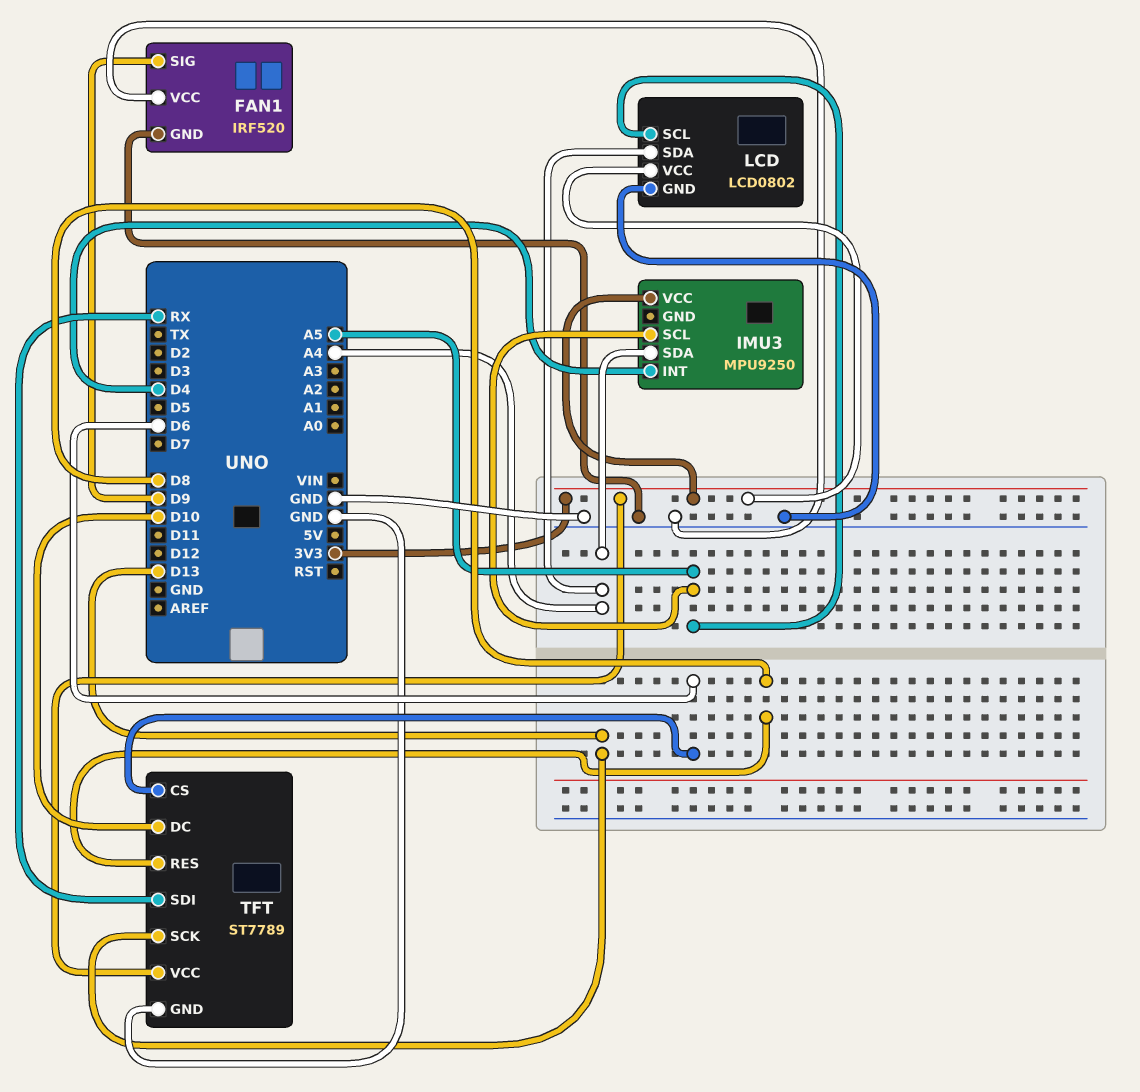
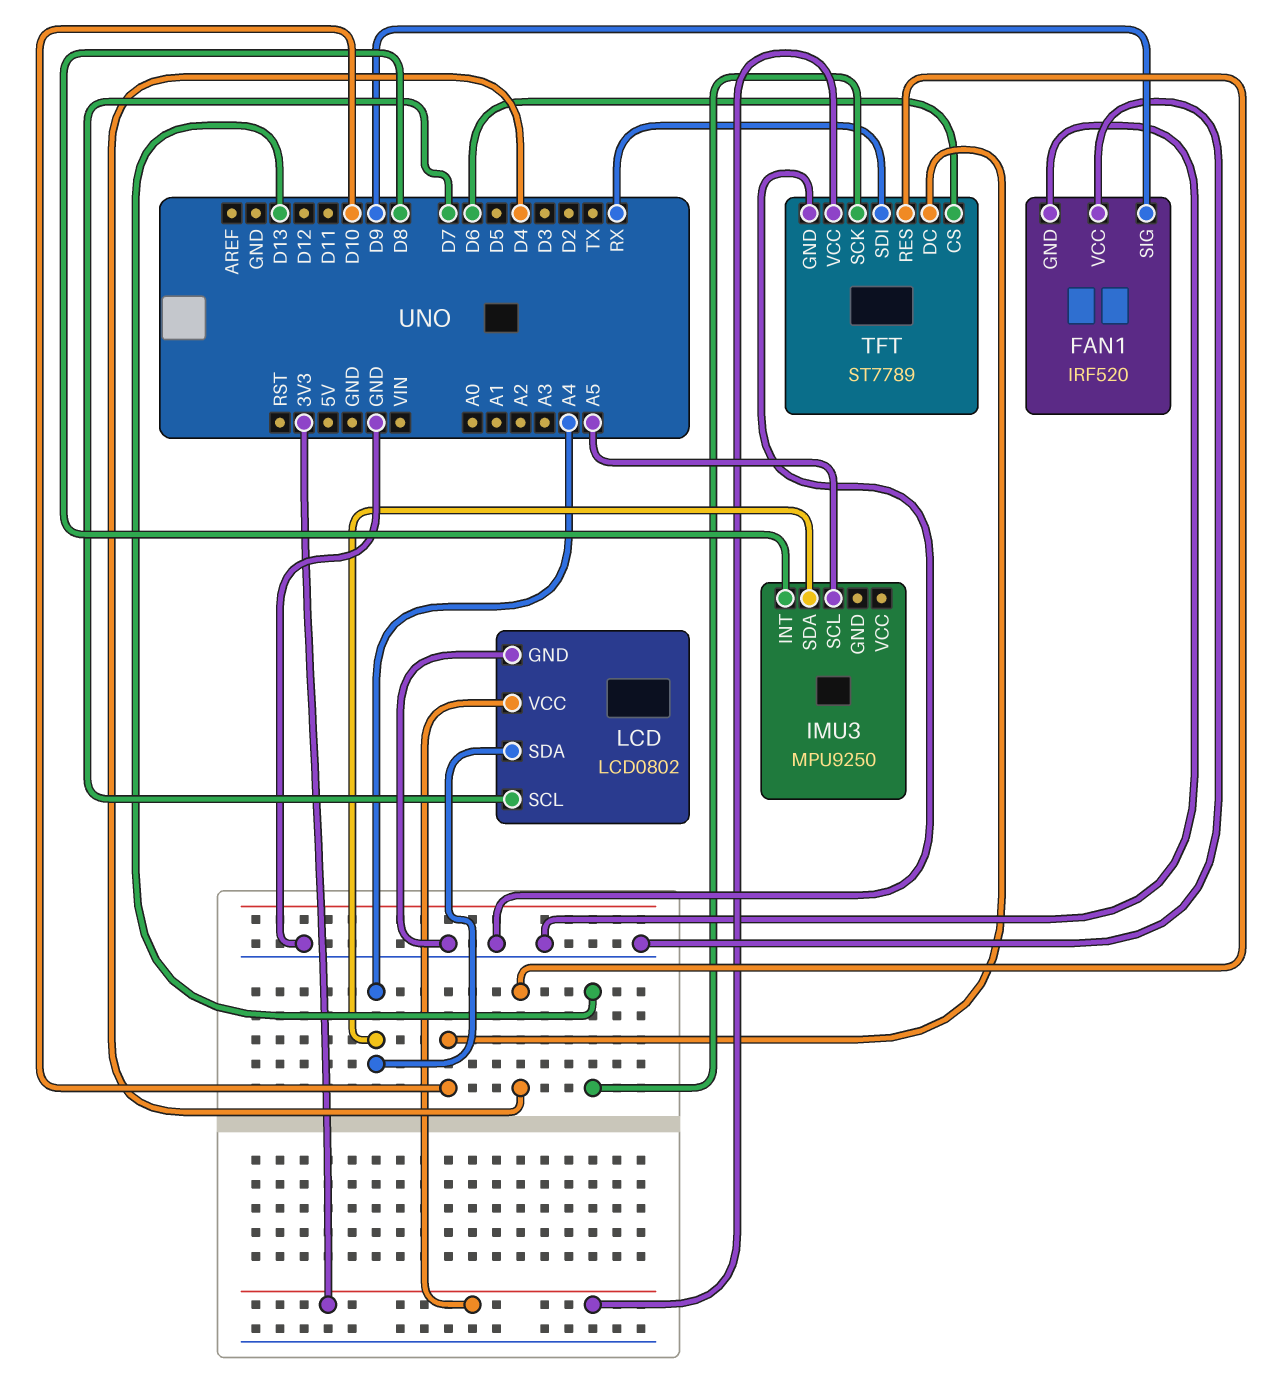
IMU3 pin INT: D4 -> D8
IMU3 pin VCC: 3V3 -> none
LCD pin SCL: A5 -> D7
TFT pin RES: D8 -> D4

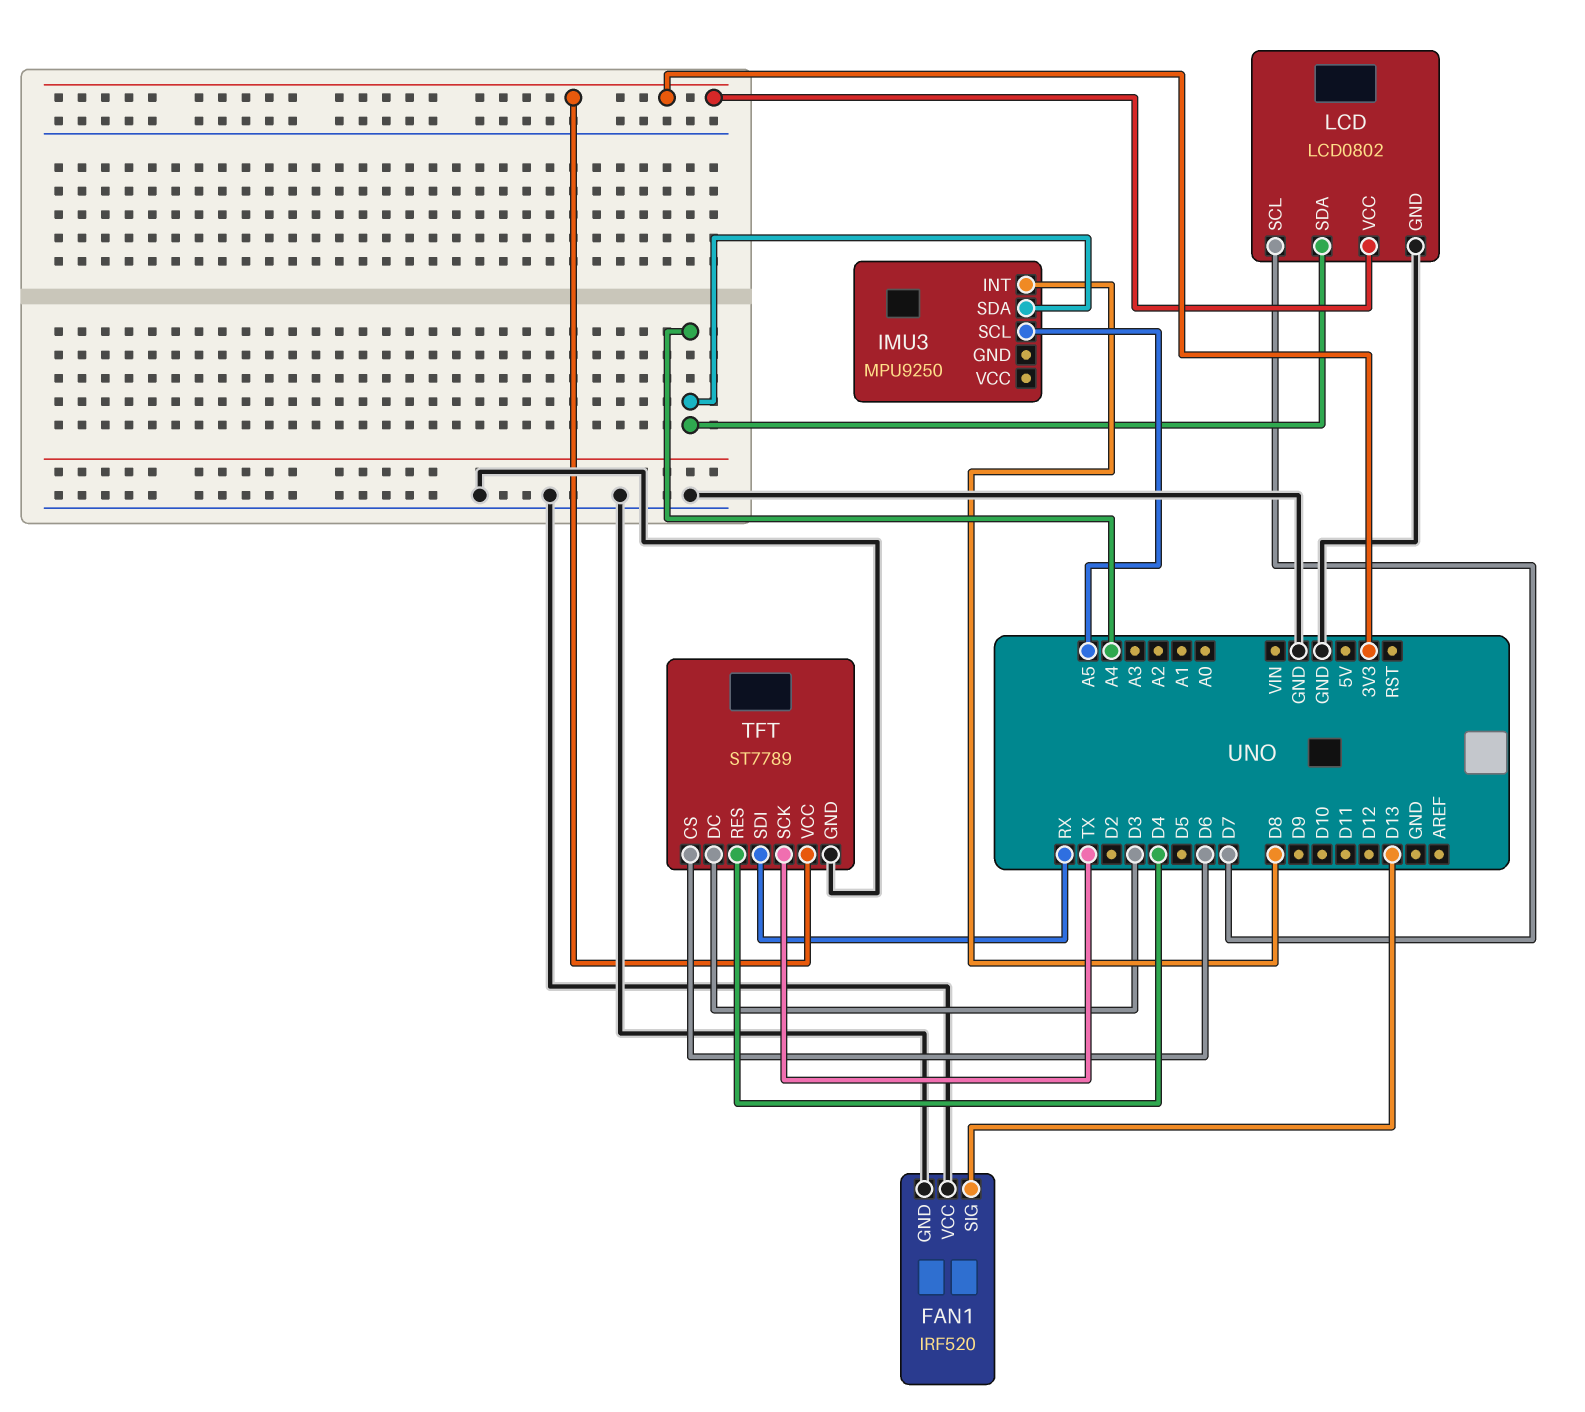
FAN1 pin SIG: D9 -> D13
TFT pin DC: D10 -> D3
TFT pin SCK: D13 -> TX

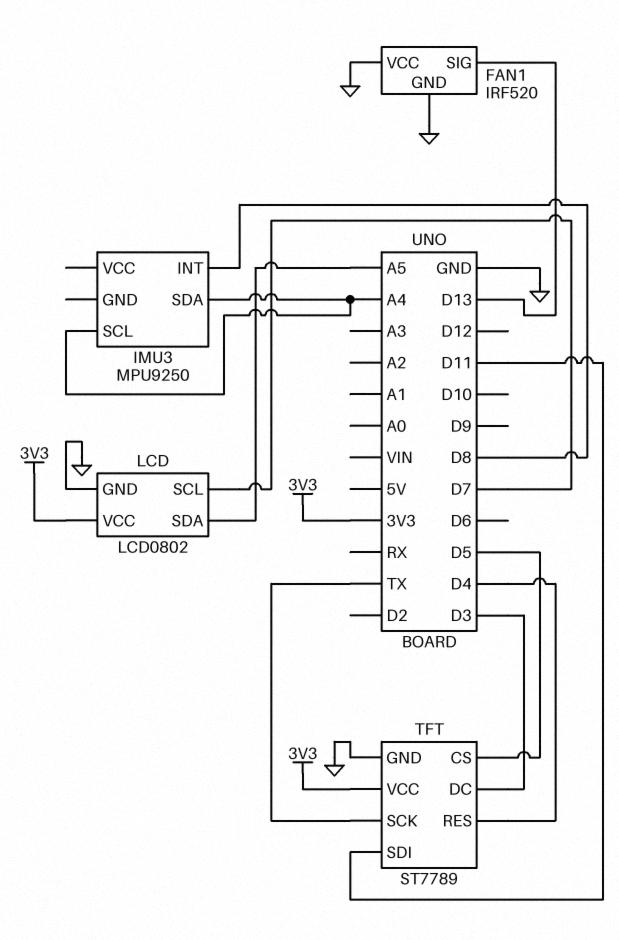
IMU3 pin SCL: A5 -> A4
LCD pin SDA: A4 -> A5
TFT pin CS: D6 -> D5
TFT pin SDI: RX -> D11

